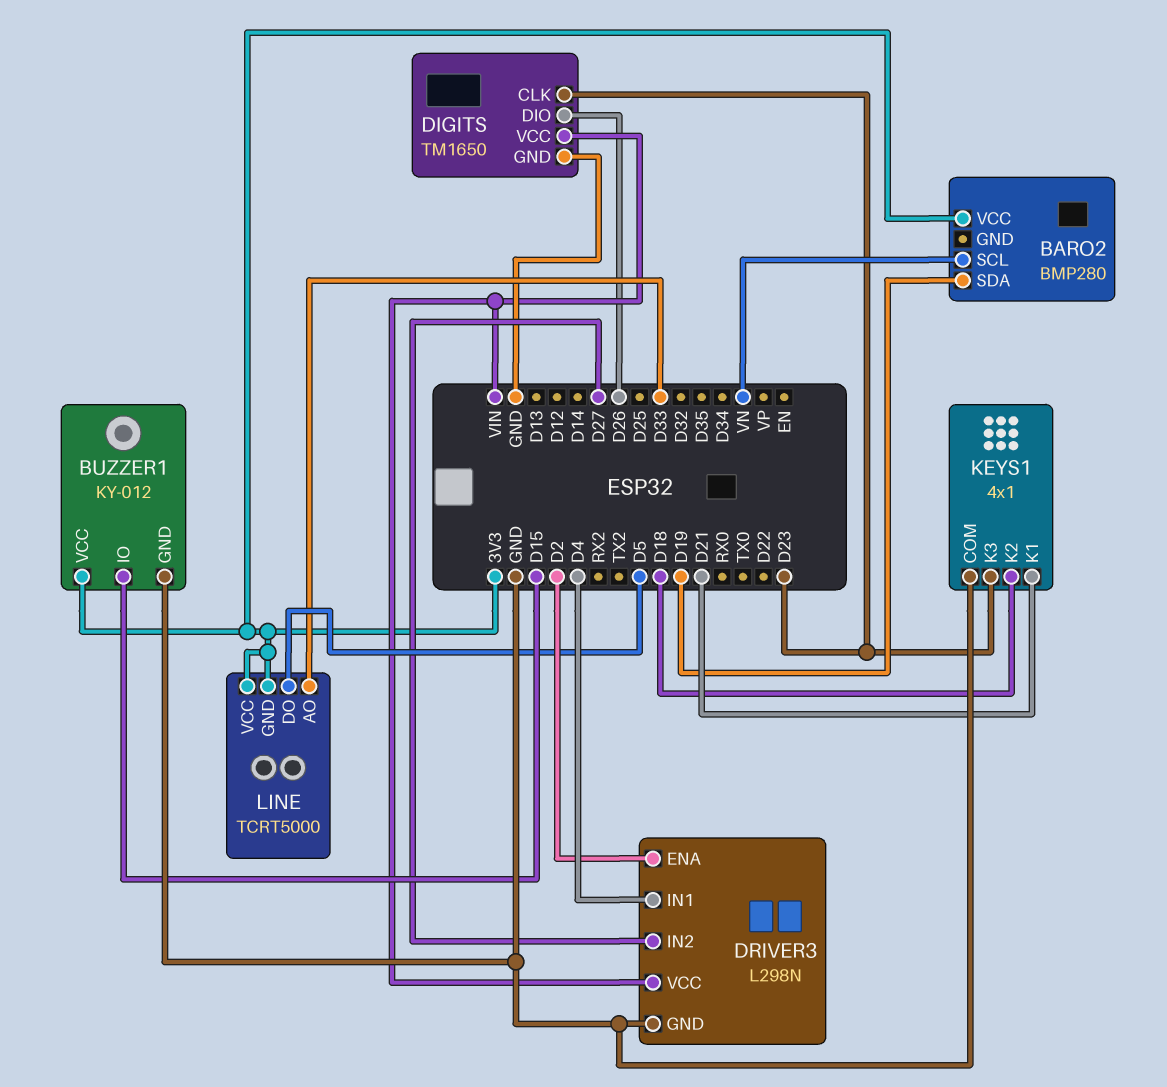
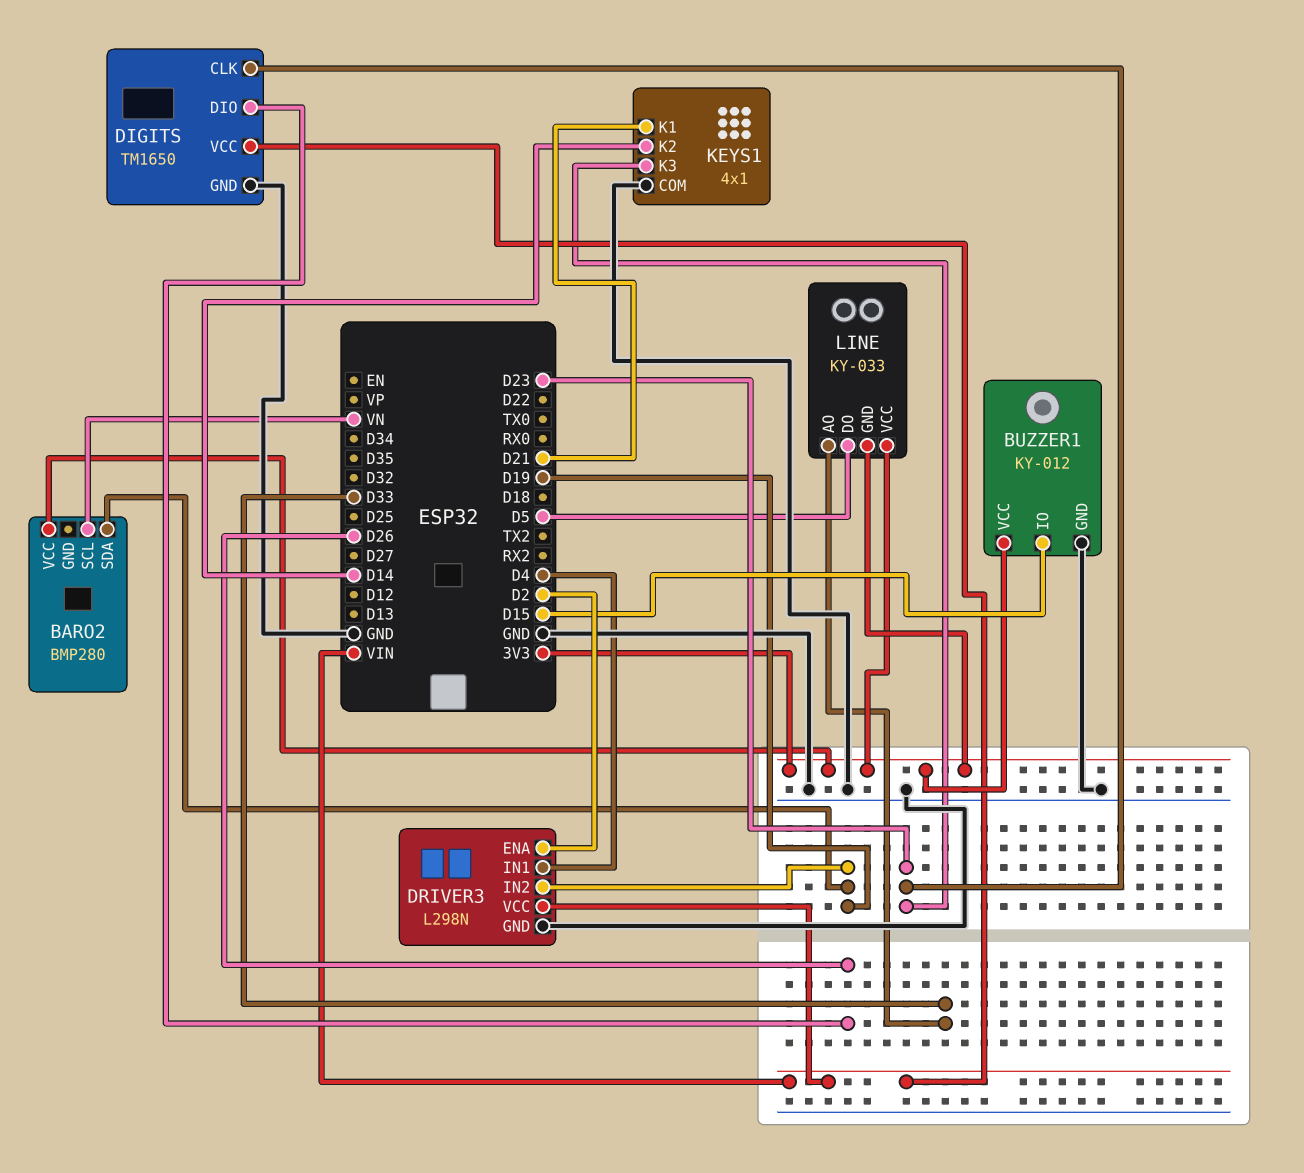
DRIVER3 pin IN2: D27 -> D19
KEYS1 pin K2: D18 -> D14
LINE: TCRT5000 -> KY-033

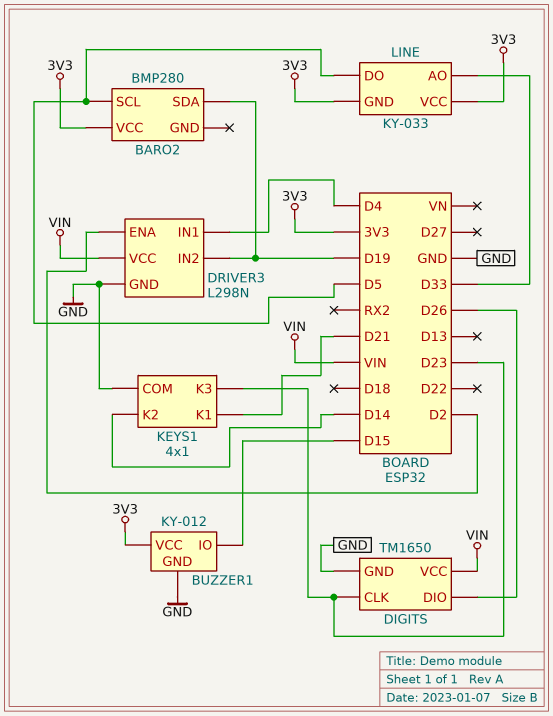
BARO2 pin SCL: VN -> D5

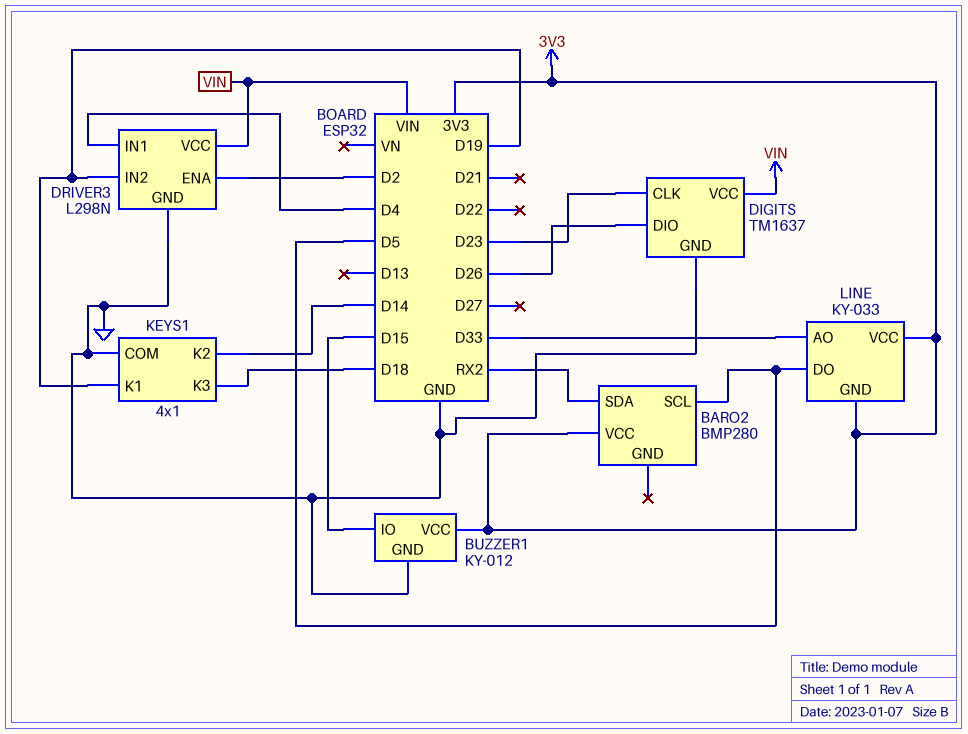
BARO2 pin SDA: D19 -> RX2
DIGITS: TM1650 -> TM1637
KEYS1 pin K1: D21 -> D19
KEYS1 pin K3: D23 -> D18

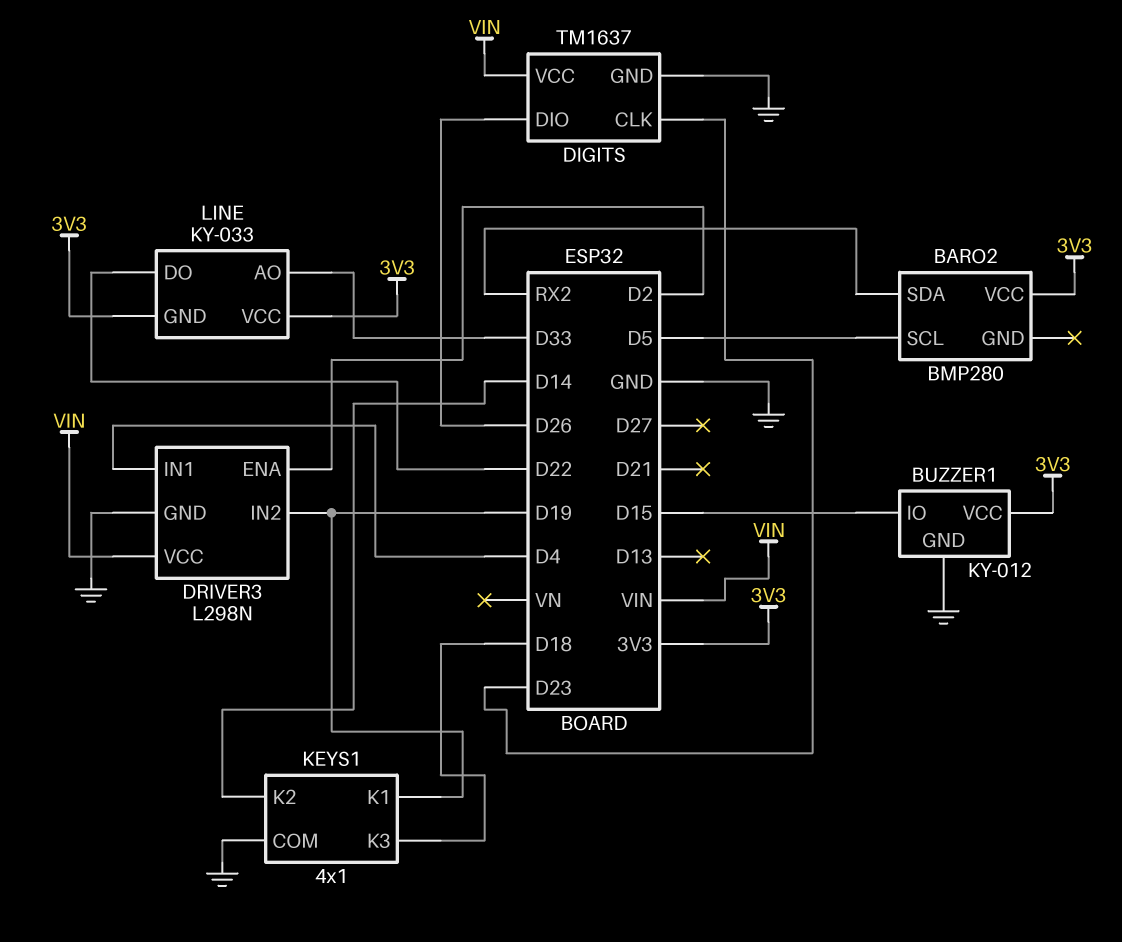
LINE pin DO: D5 -> D22

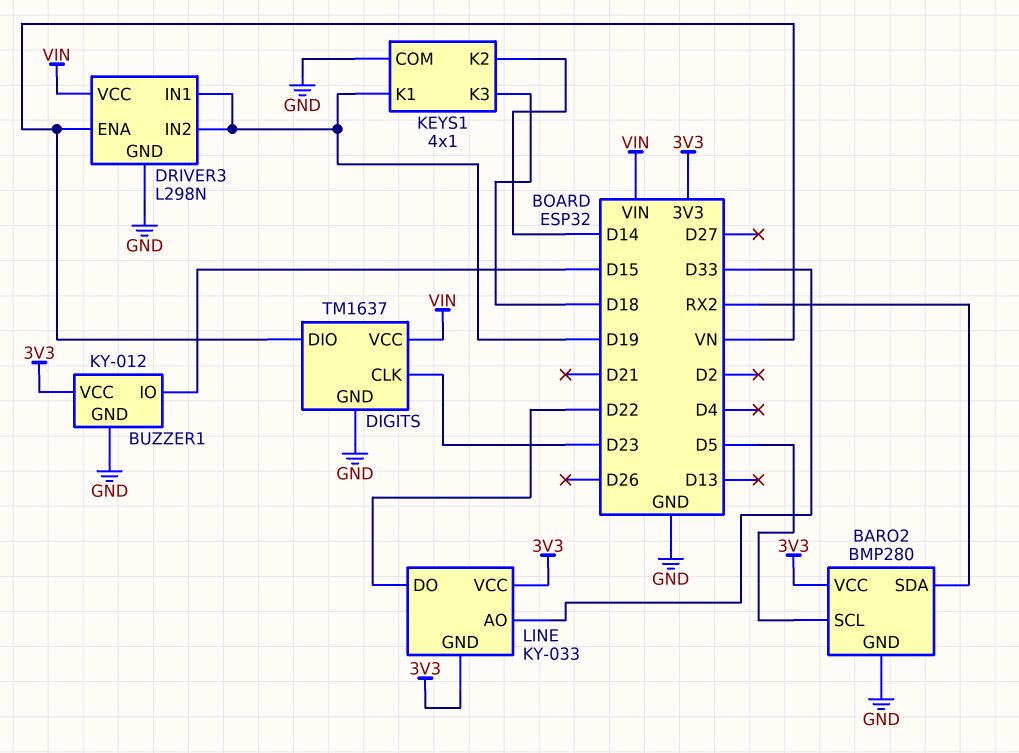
BARO2 pin GND: none -> GND
DIGITS pin DIO: D26 -> VN
DRIVER3 pin ENA: D2 -> VN
DRIVER3 pin IN1: D4 -> D19

